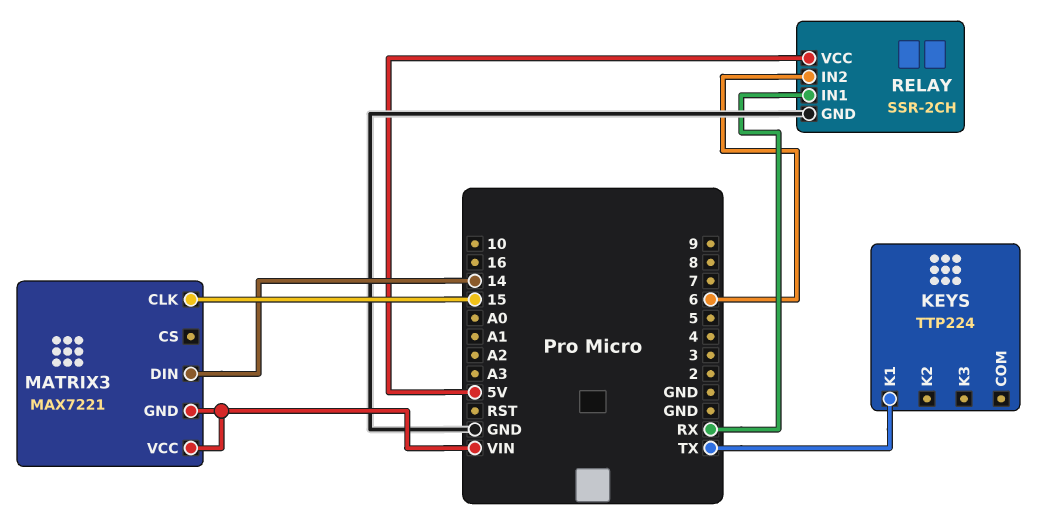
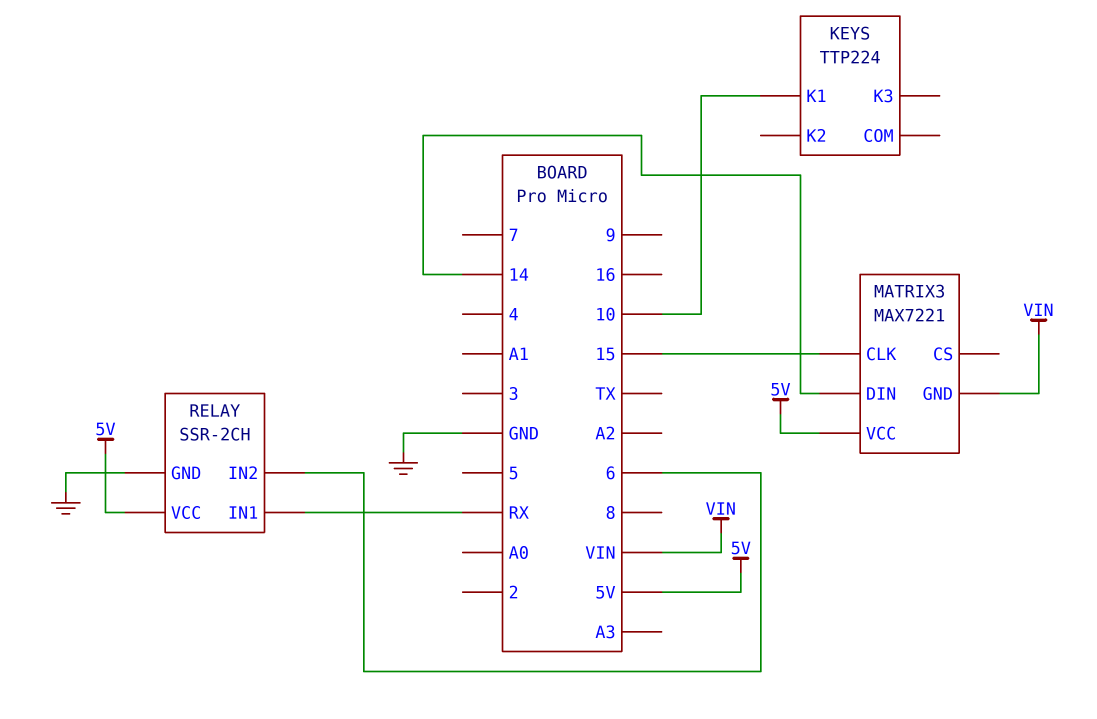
KEYS pin K1: TX -> 10
MATRIX3 pin VCC: VIN -> 5V

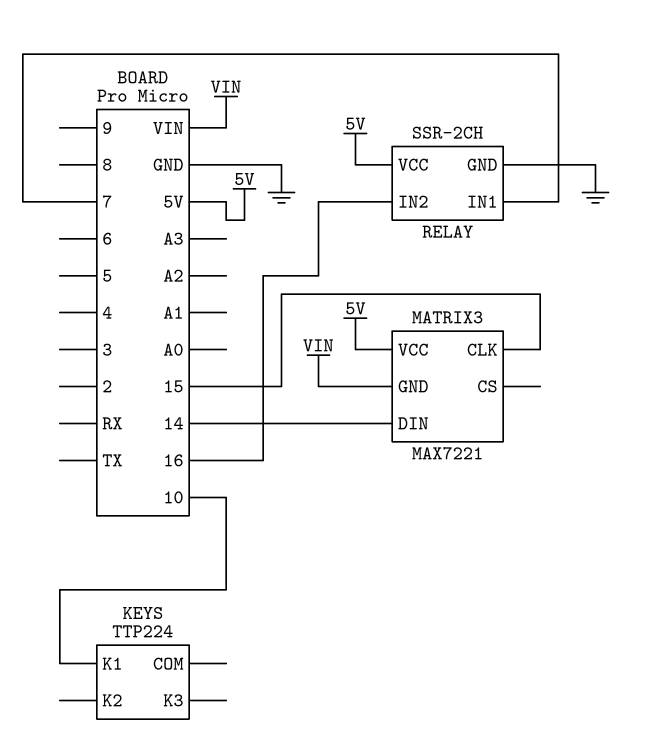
RELAY pin IN1: RX -> 7
RELAY pin IN2: 6 -> 16

